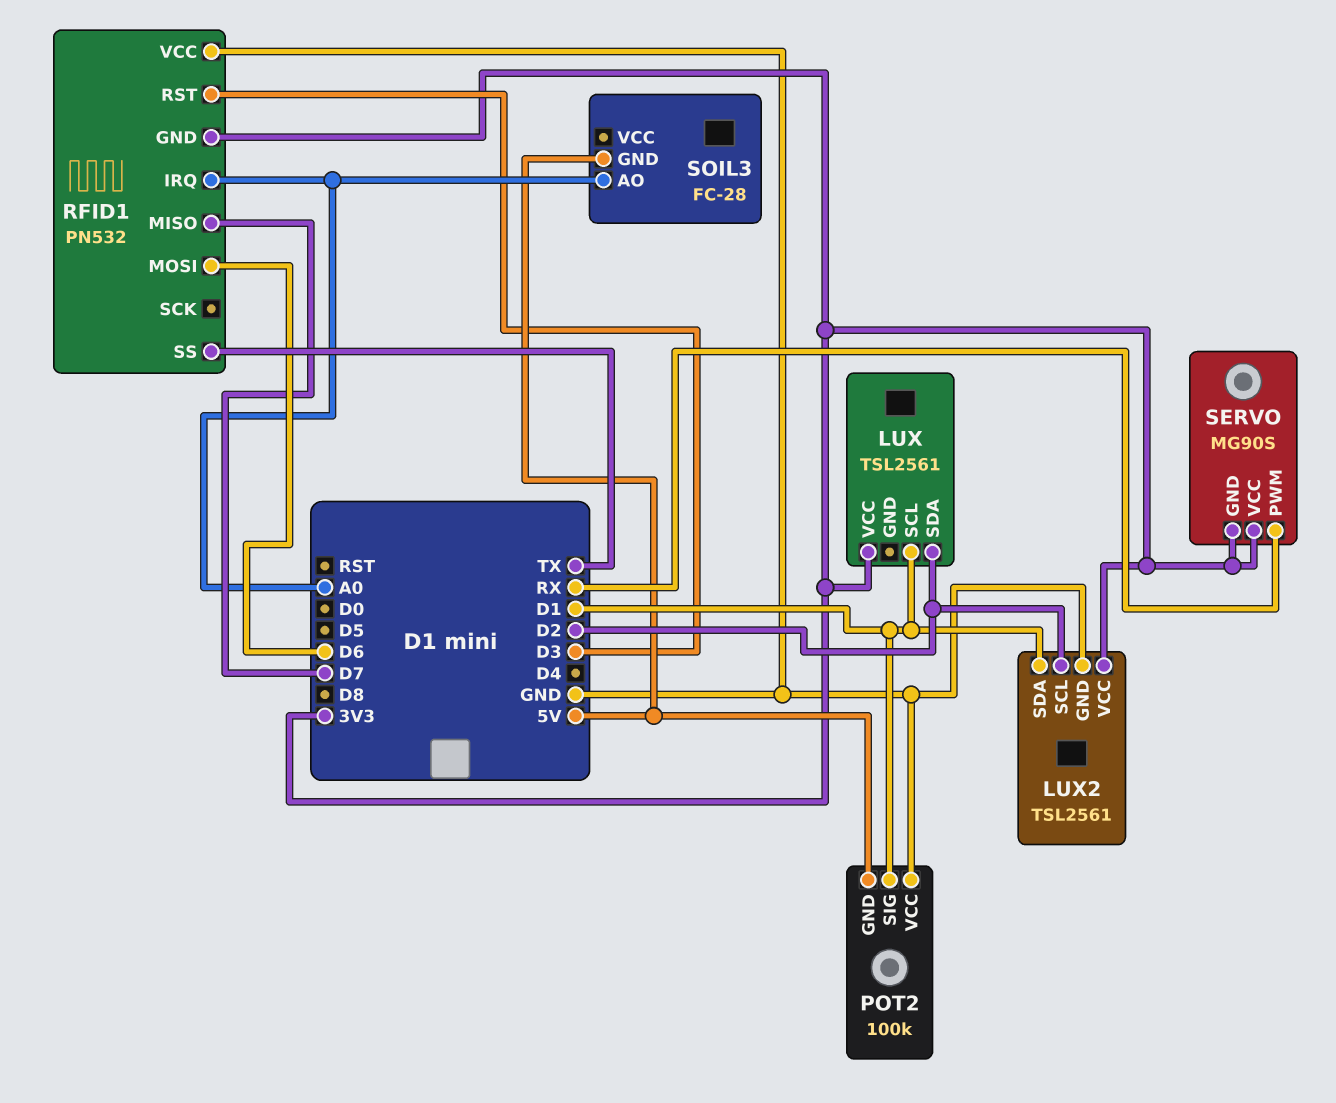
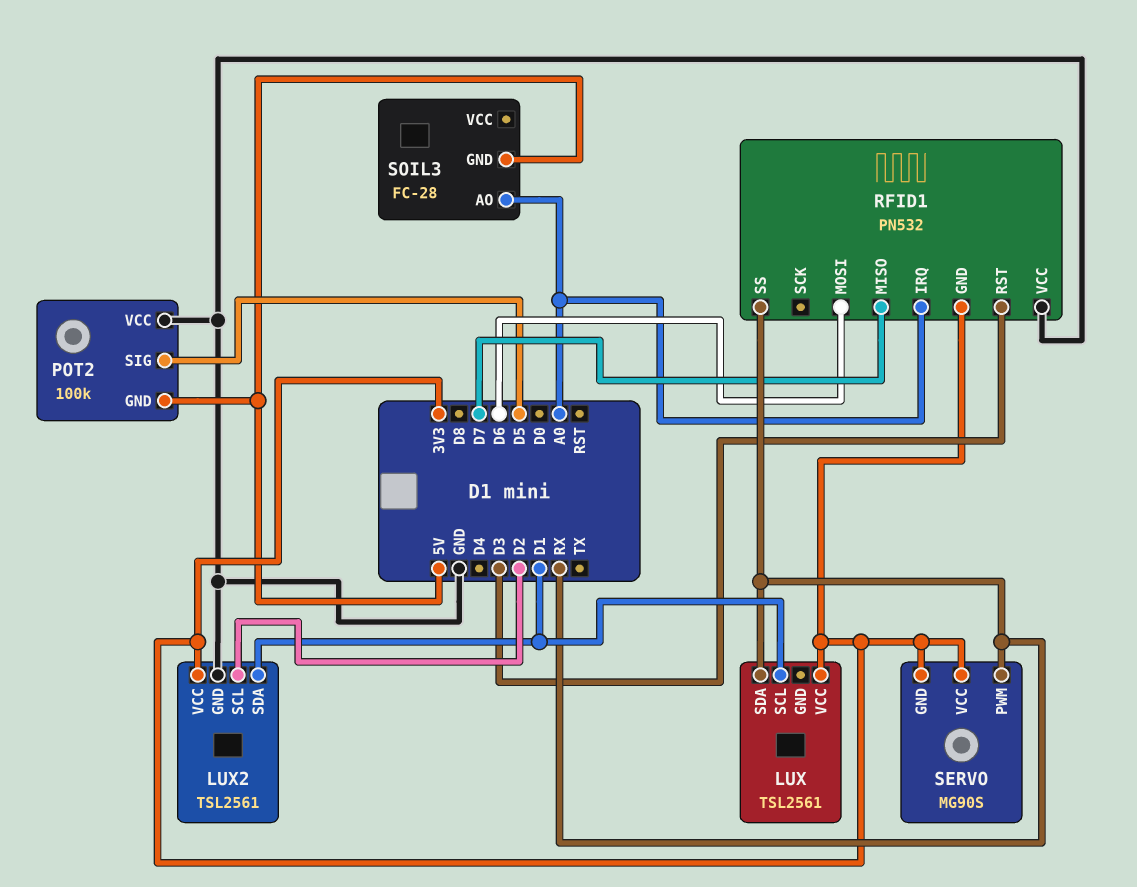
LUX pin SDA: D2 -> RX
POT2 pin SIG: D1 -> D5
RFID1 pin SS: TX -> RX

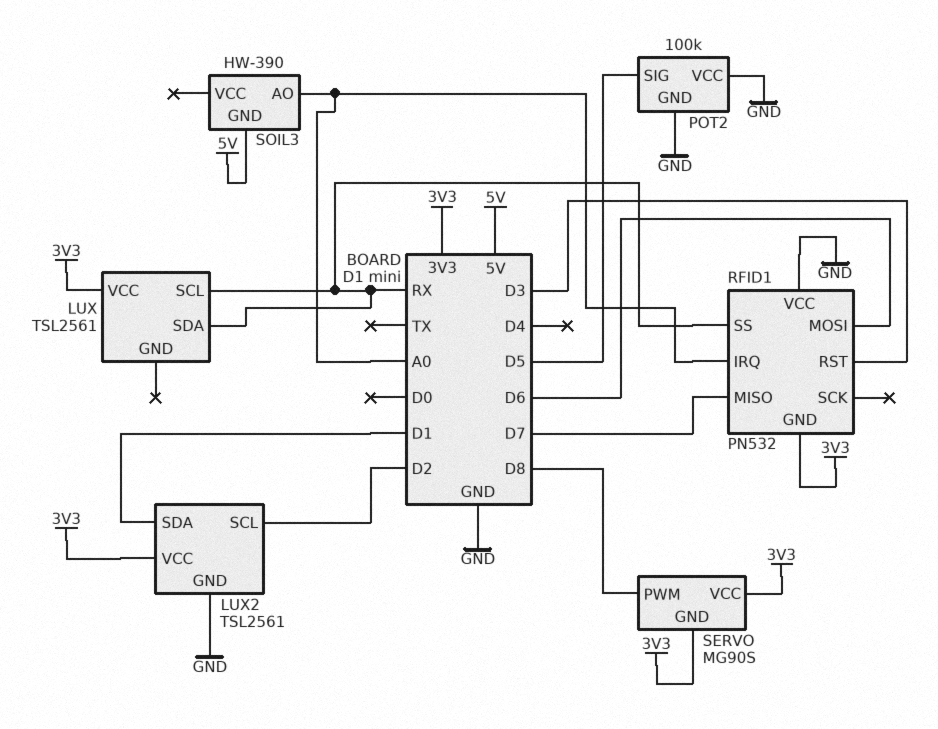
LUX pin SCL: D1 -> RX
POT2 pin GND: 5V -> GND
SERVO pin PWM: RX -> D8
SOIL3: FC-28 -> HW-390

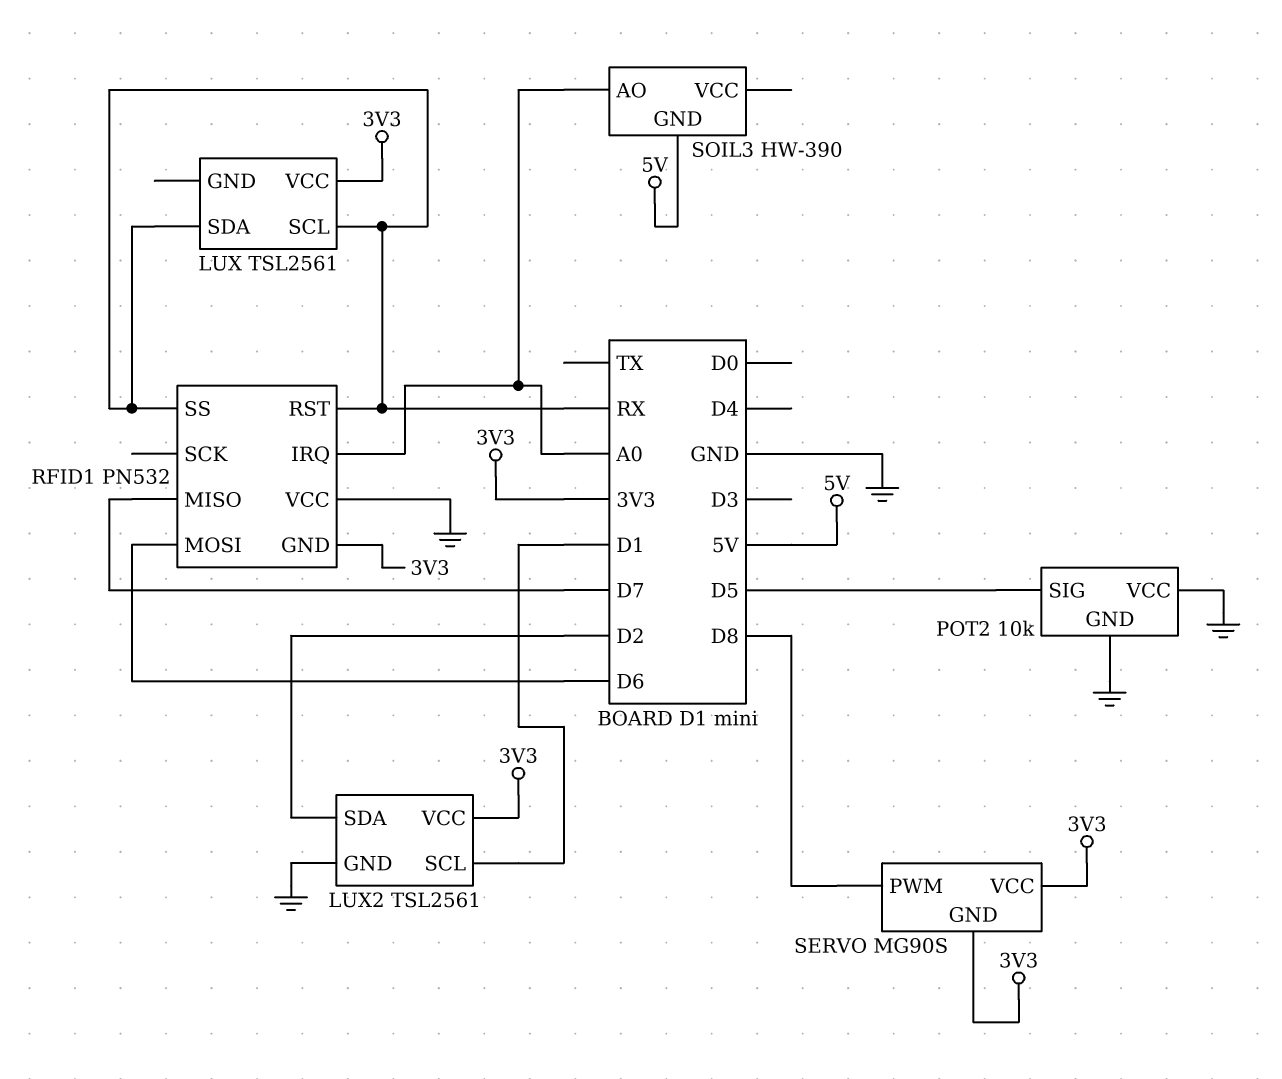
LUX2 pin SCL: D2 -> D1
LUX2 pin SDA: D1 -> D2
POT2: 100k -> 10k
RFID1 pin RST: D3 -> RX

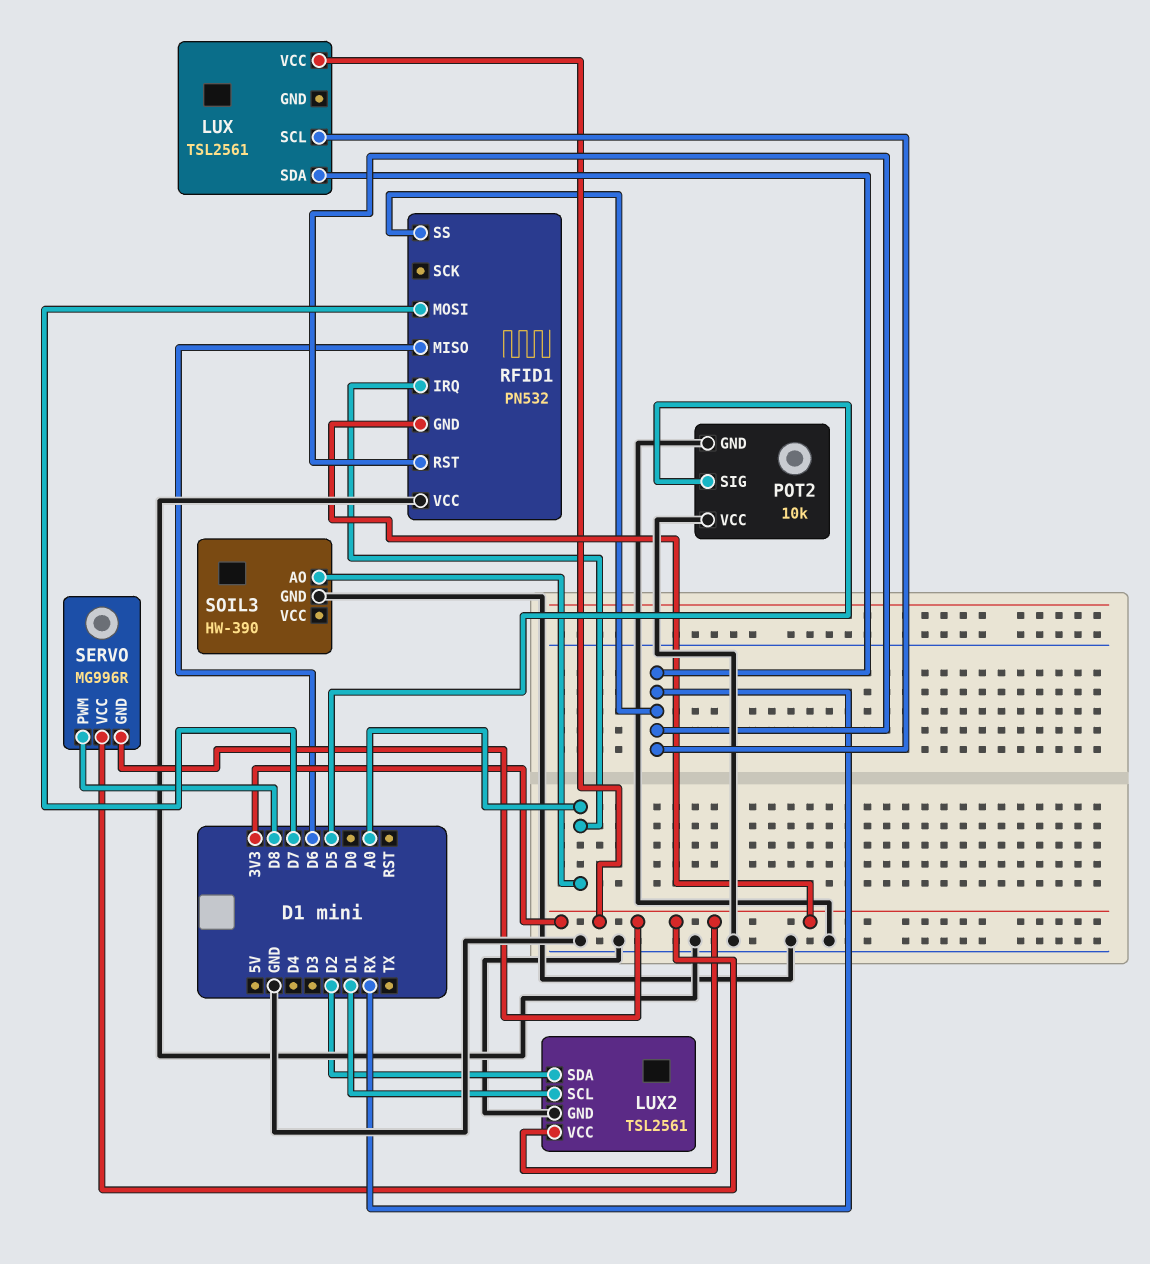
RFID1 pin MISO: D7 -> D6
RFID1 pin MOSI: D6 -> D7
SERVO: MG90S -> MG996R
SOIL3 pin GND: 5V -> GND

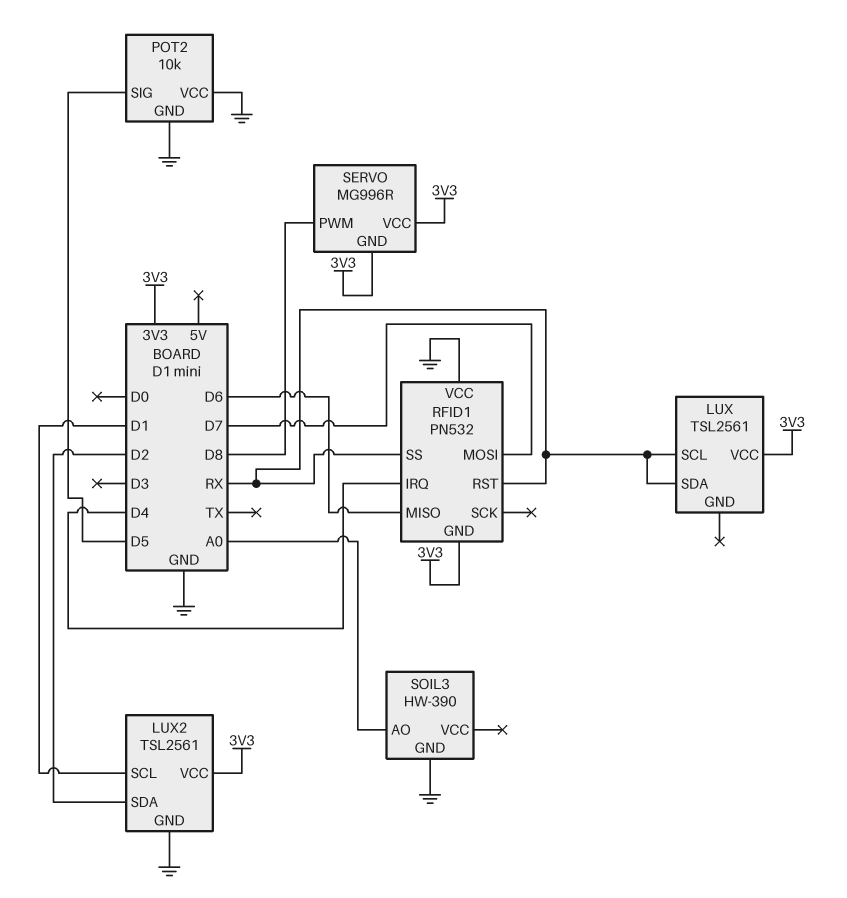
RFID1 pin IRQ: A0 -> D4

